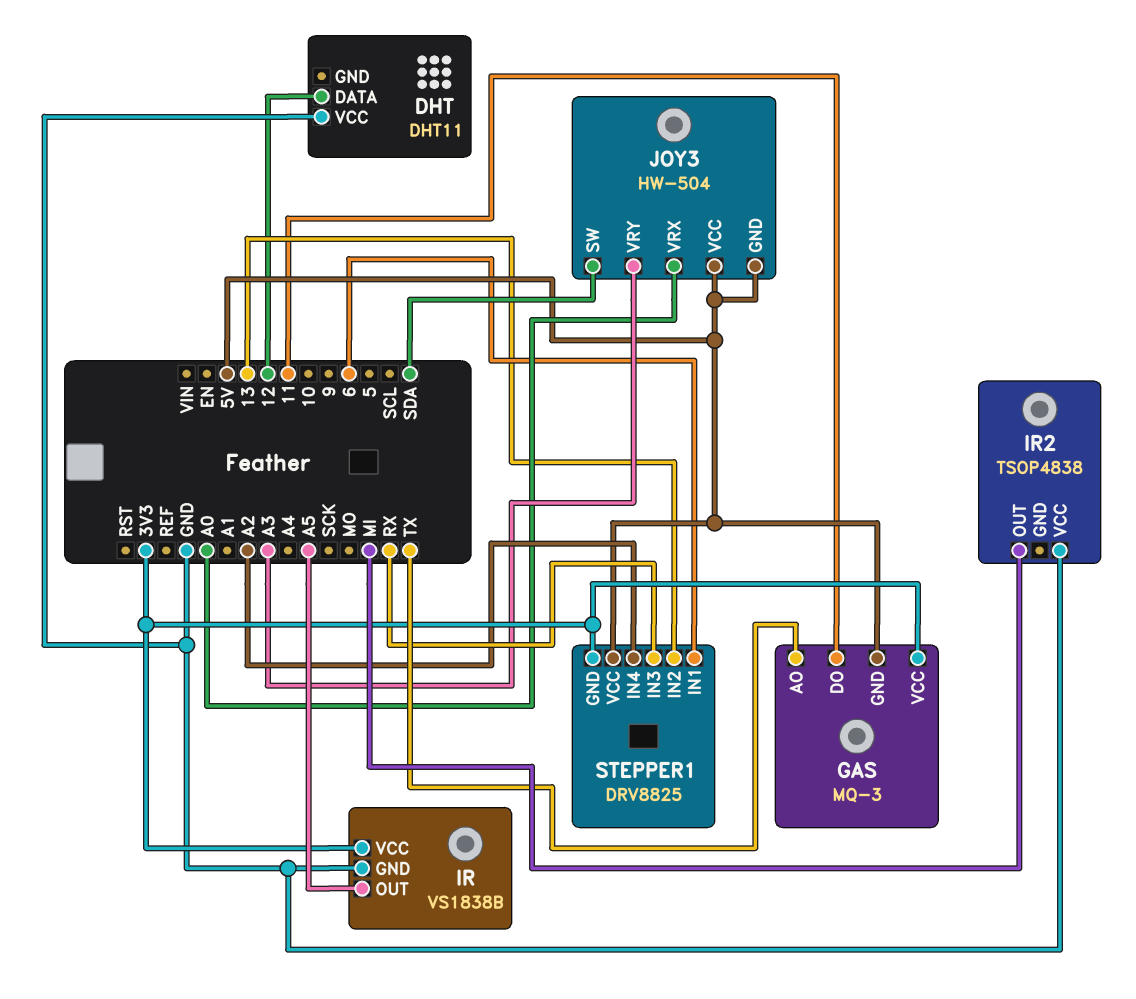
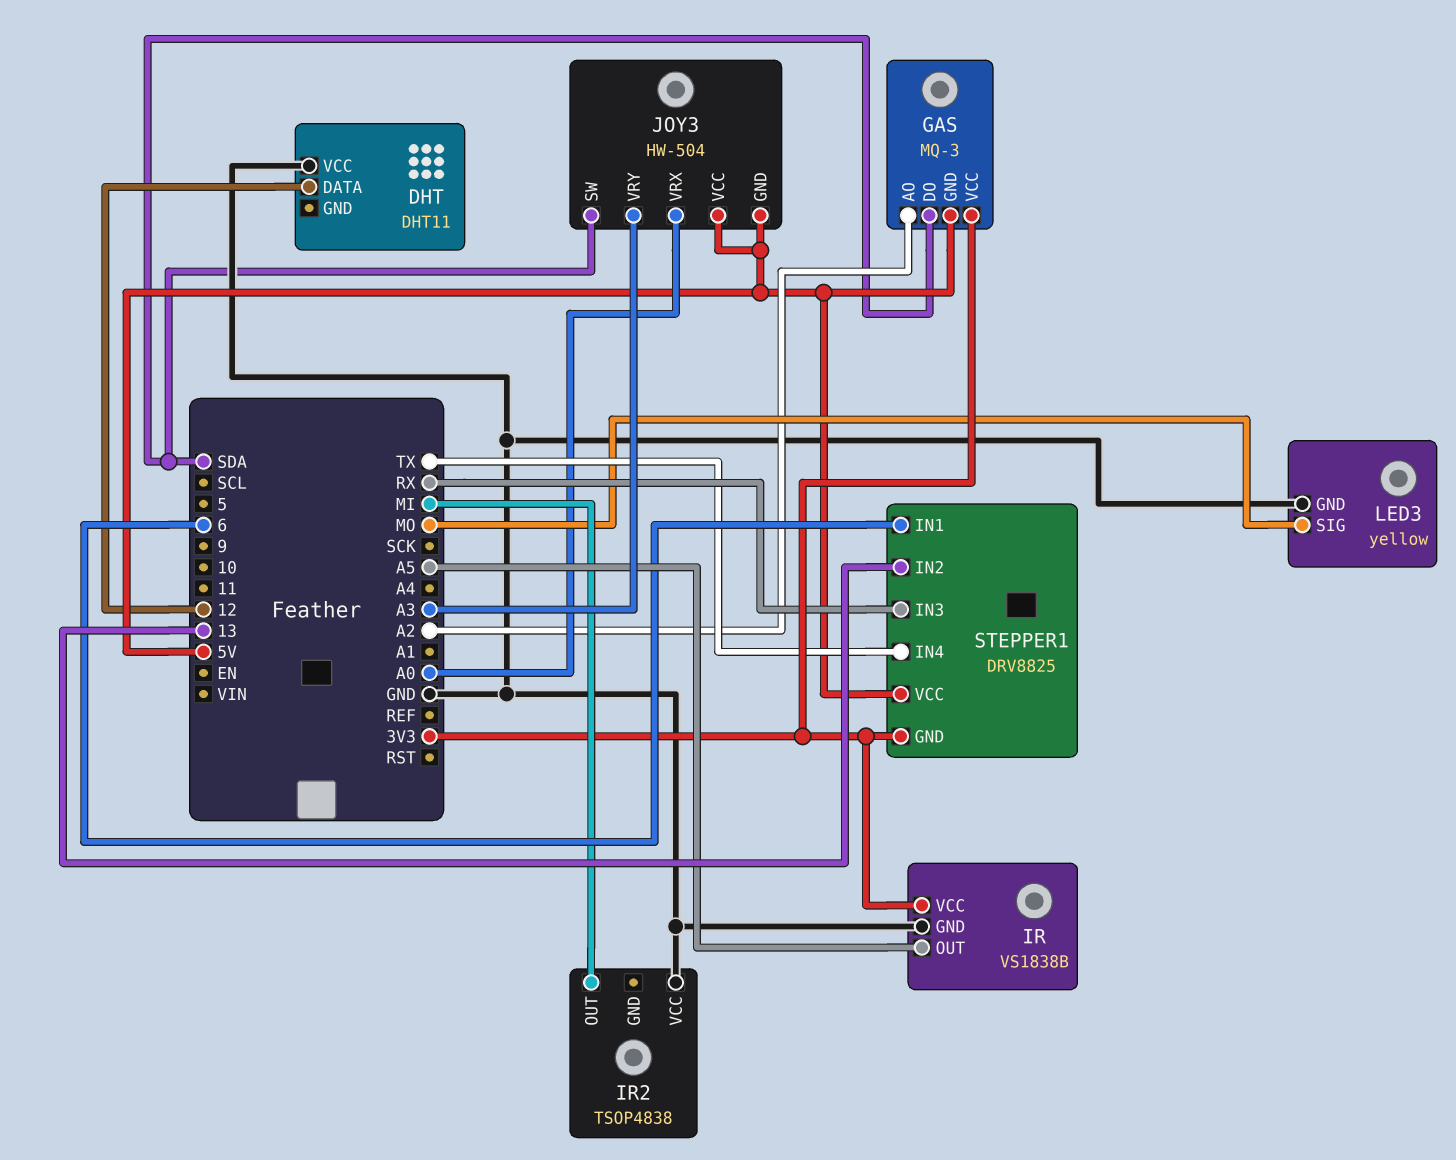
GAS pin AO: TX -> A2
GAS pin DO: 11 -> SDA
LED3: none -> yellow
LED3 pin GND: none -> GND
LED3 pin SIG: none -> MO
STEPPER1 pin IN4: A2 -> TX

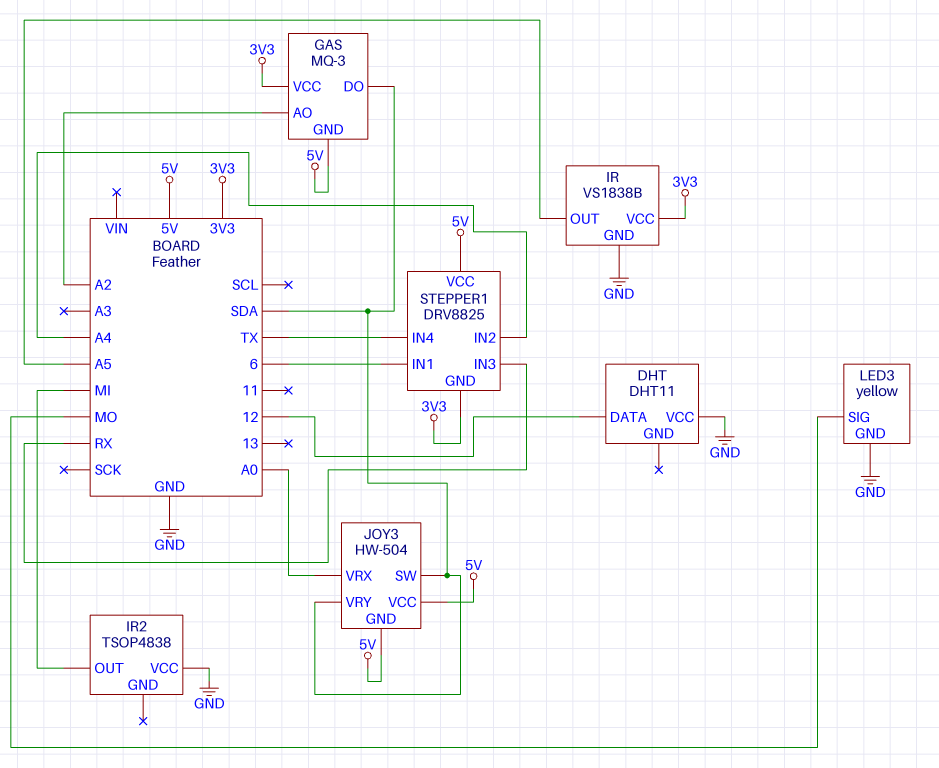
JOY3 pin VRY: A3 -> SDA
STEPPER1 pin IN2: 13 -> A4

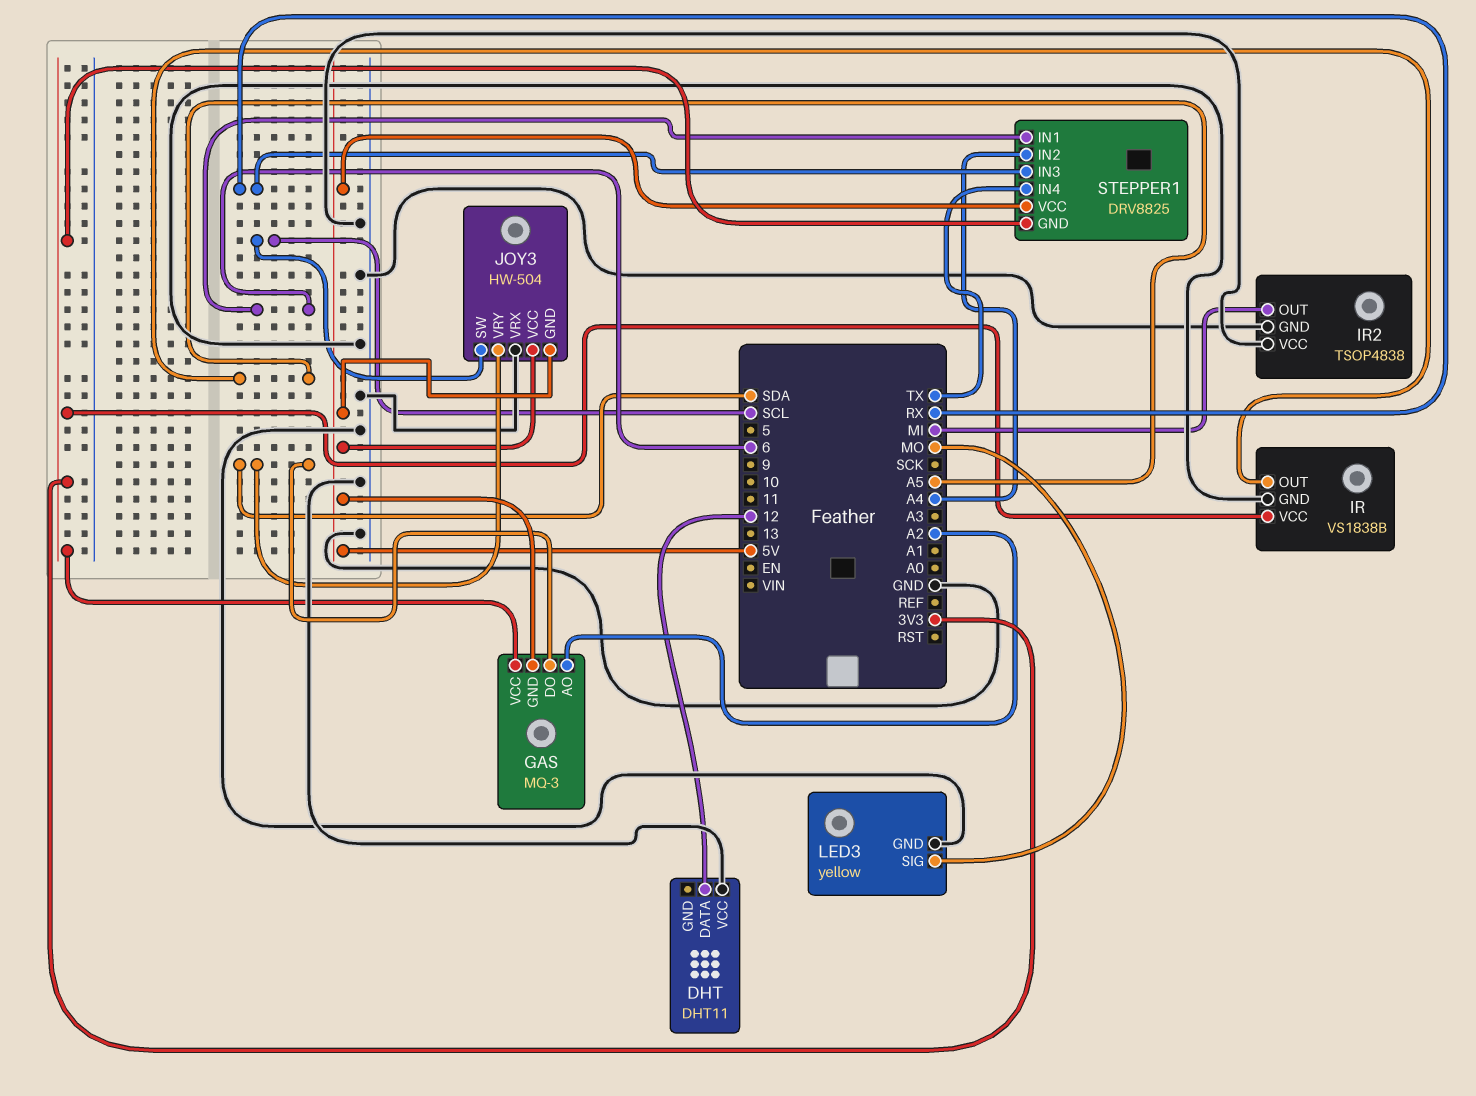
IR2 pin GND: none -> GND
JOY3 pin SW: SDA -> SCL
JOY3 pin VRX: A0 -> GND

